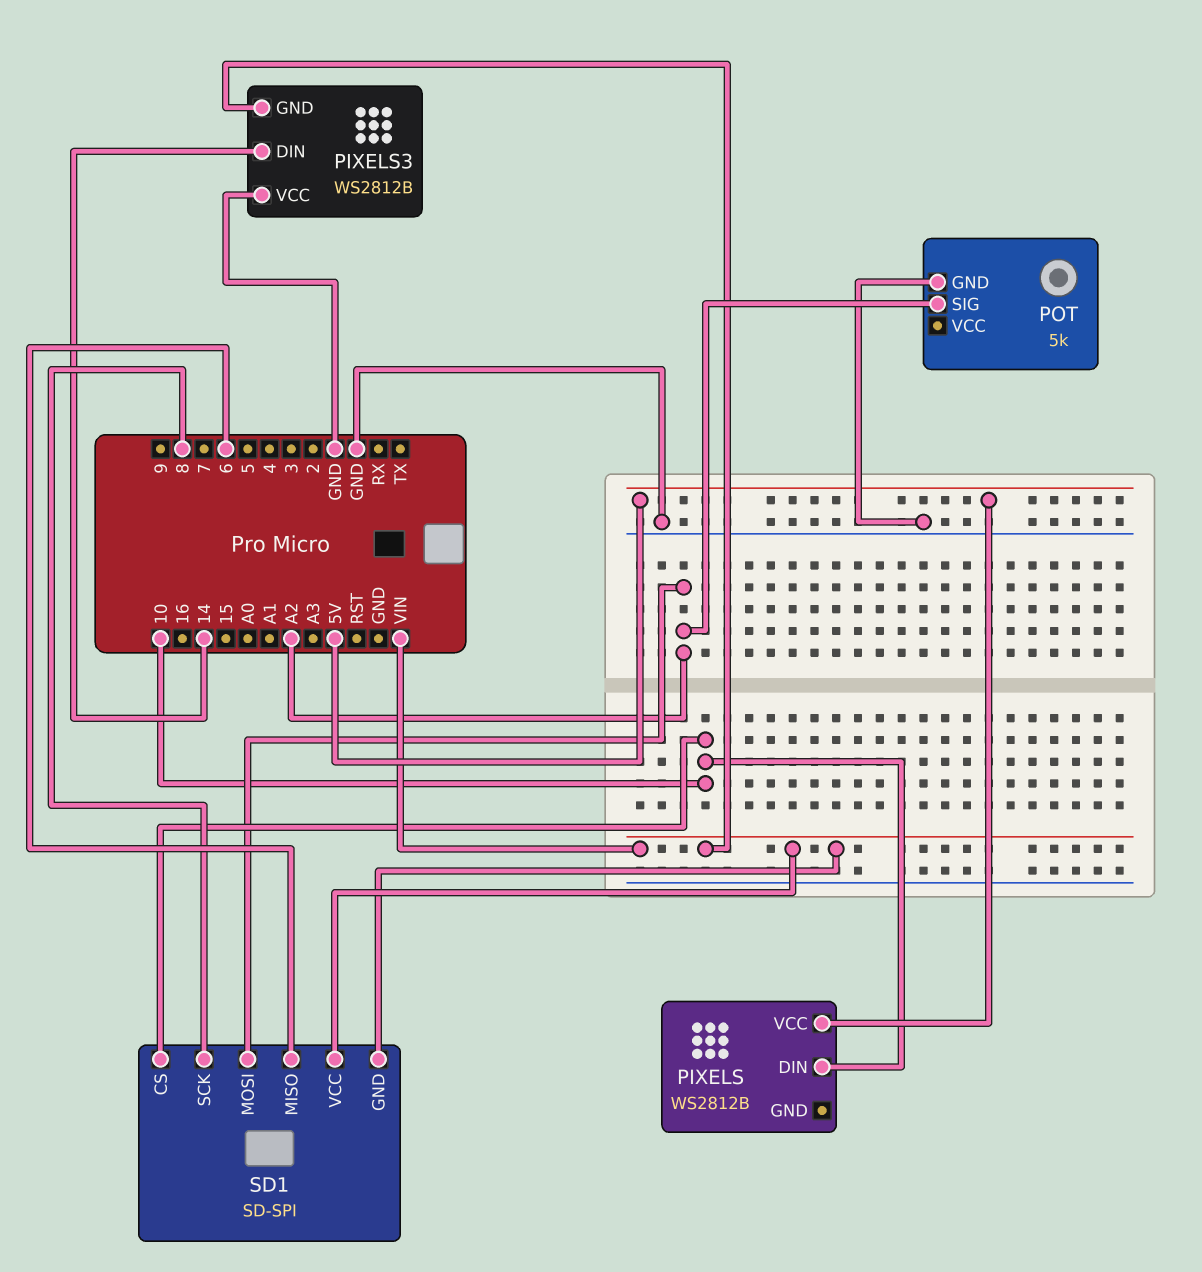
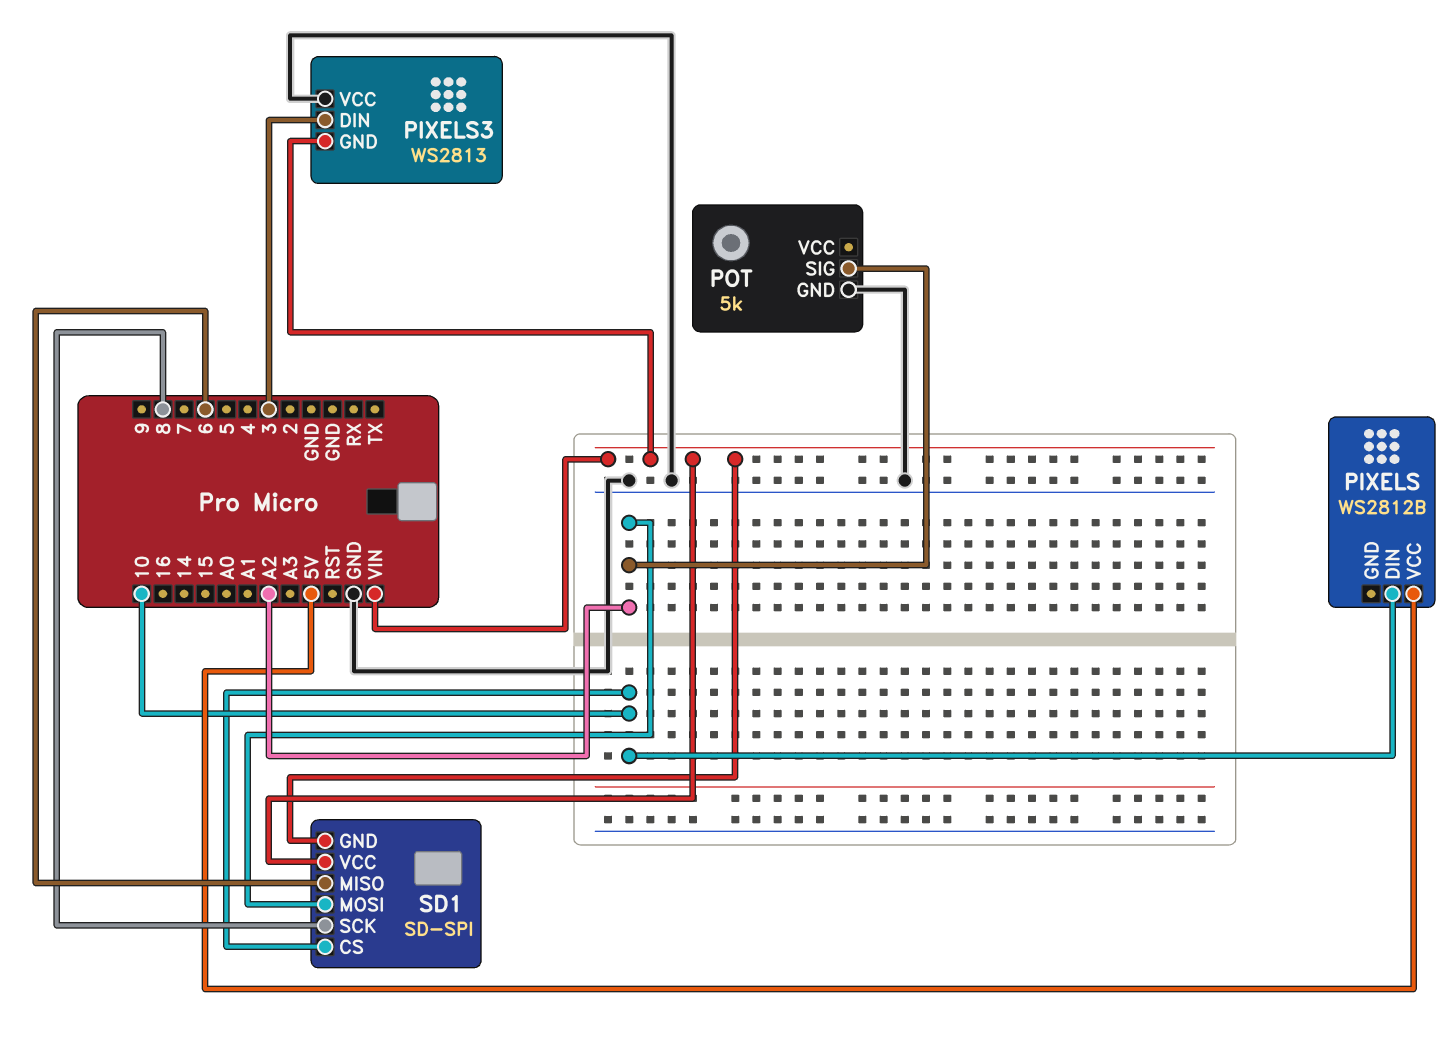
PIXELS3: WS2812B -> WS2813
PIXELS3 pin DIN: 14 -> 3

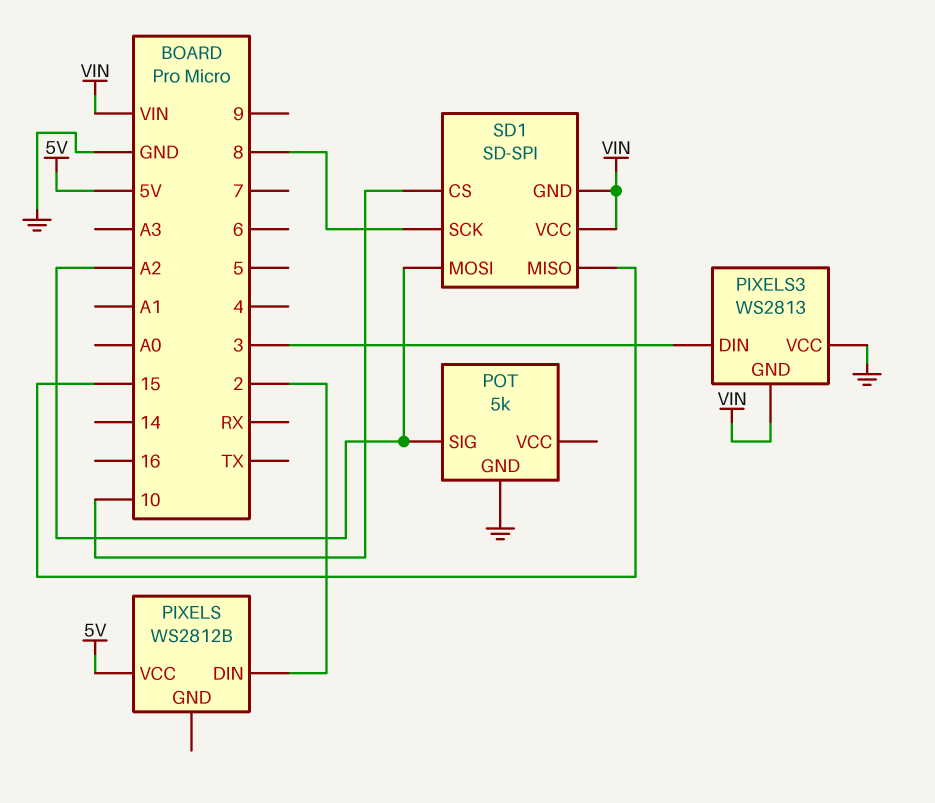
PIXELS pin DIN: 10 -> 2
SD1 pin MISO: 6 -> 15

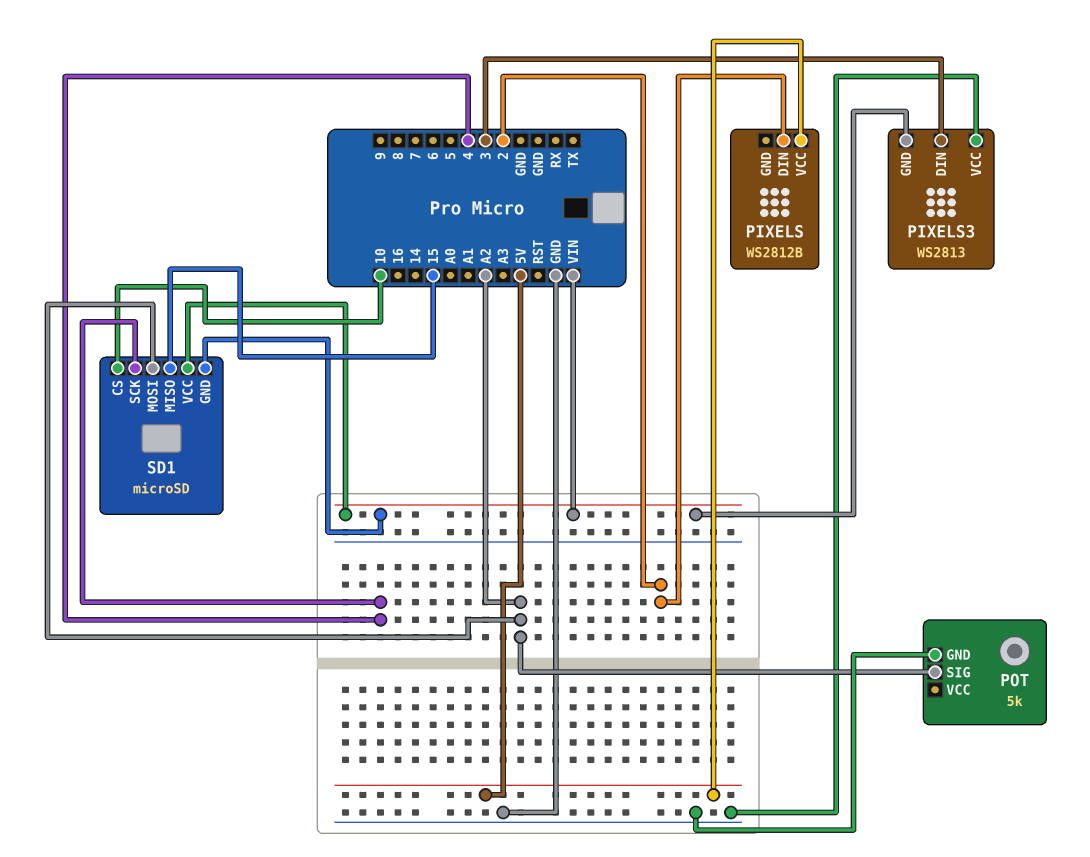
SD1: SD-SPI -> microSD
SD1 pin SCK: 8 -> 4

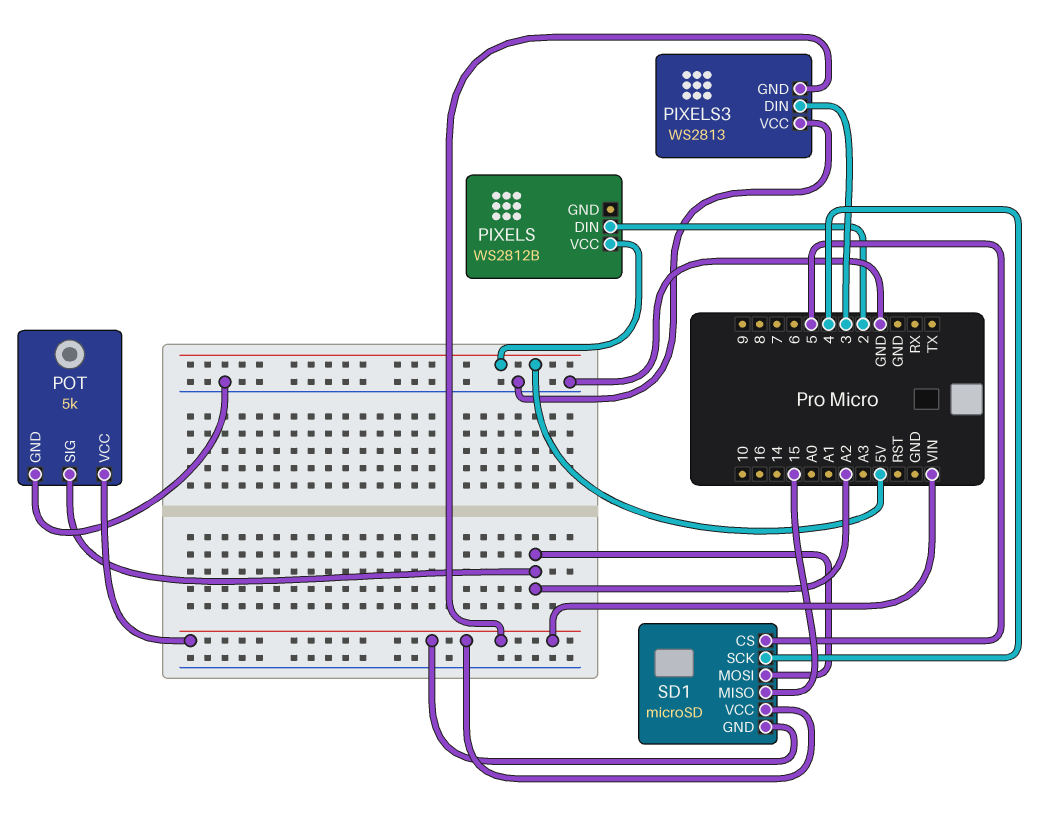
POT pin VCC: none -> VIN
SD1 pin CS: 10 -> 5

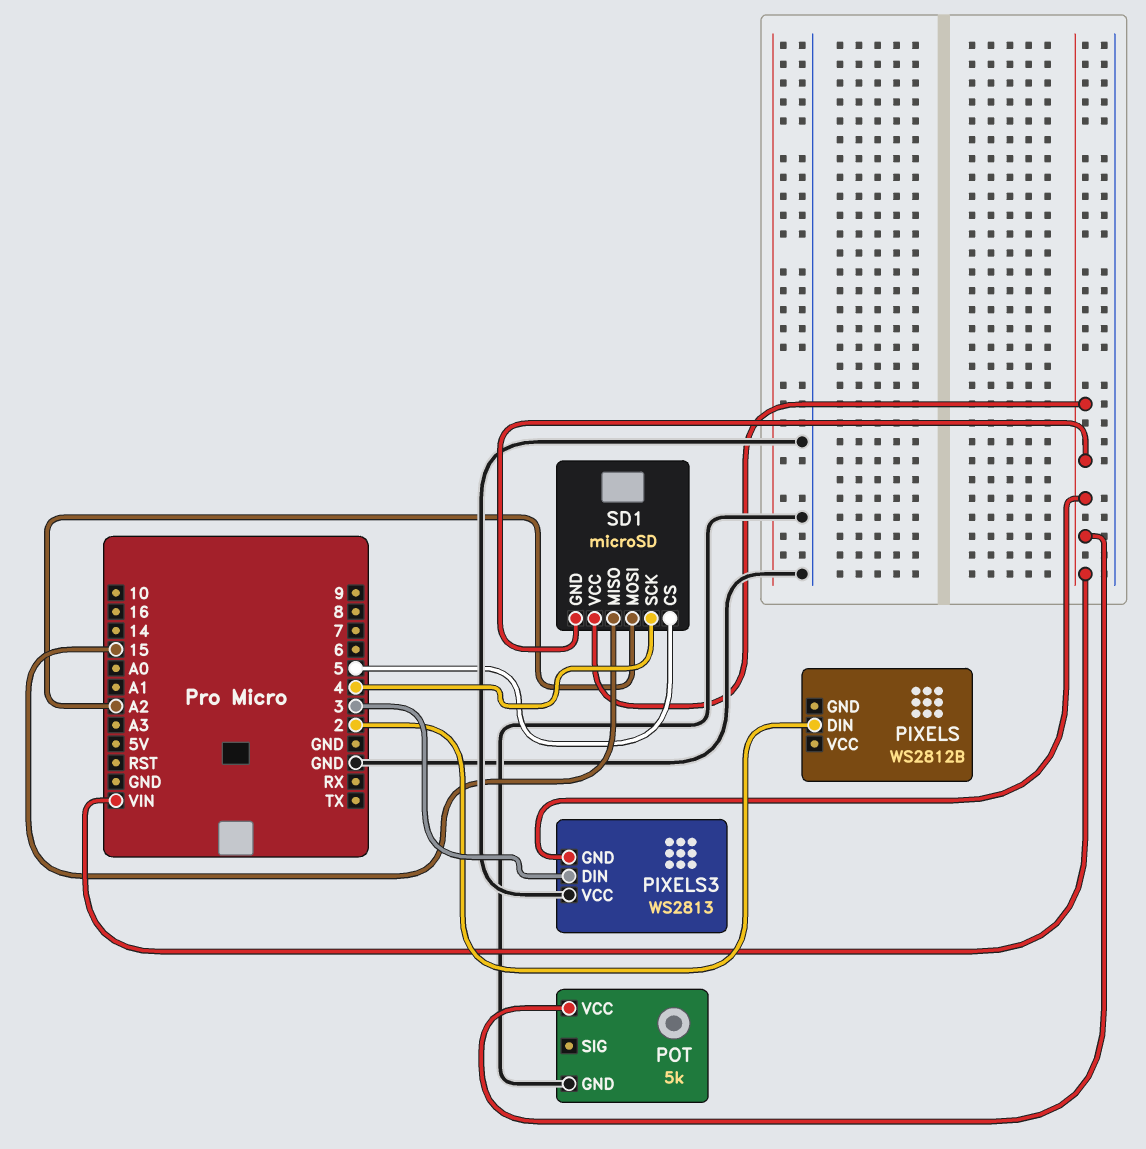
PIXELS pin VCC: 5V -> none
POT pin SIG: A2 -> none

